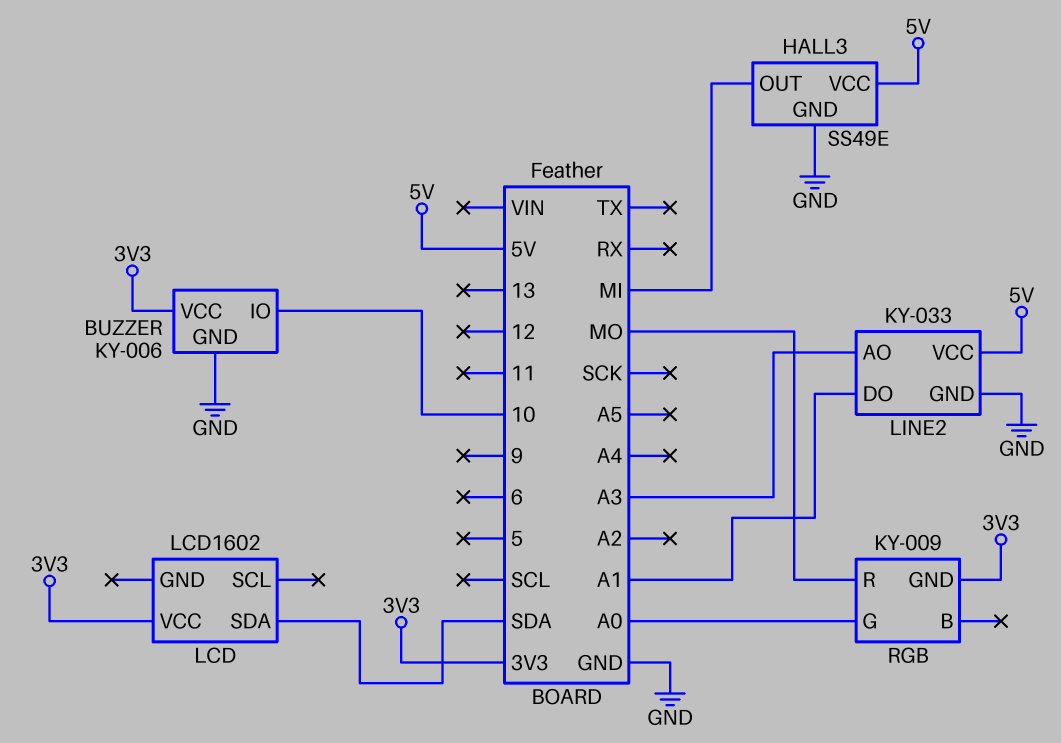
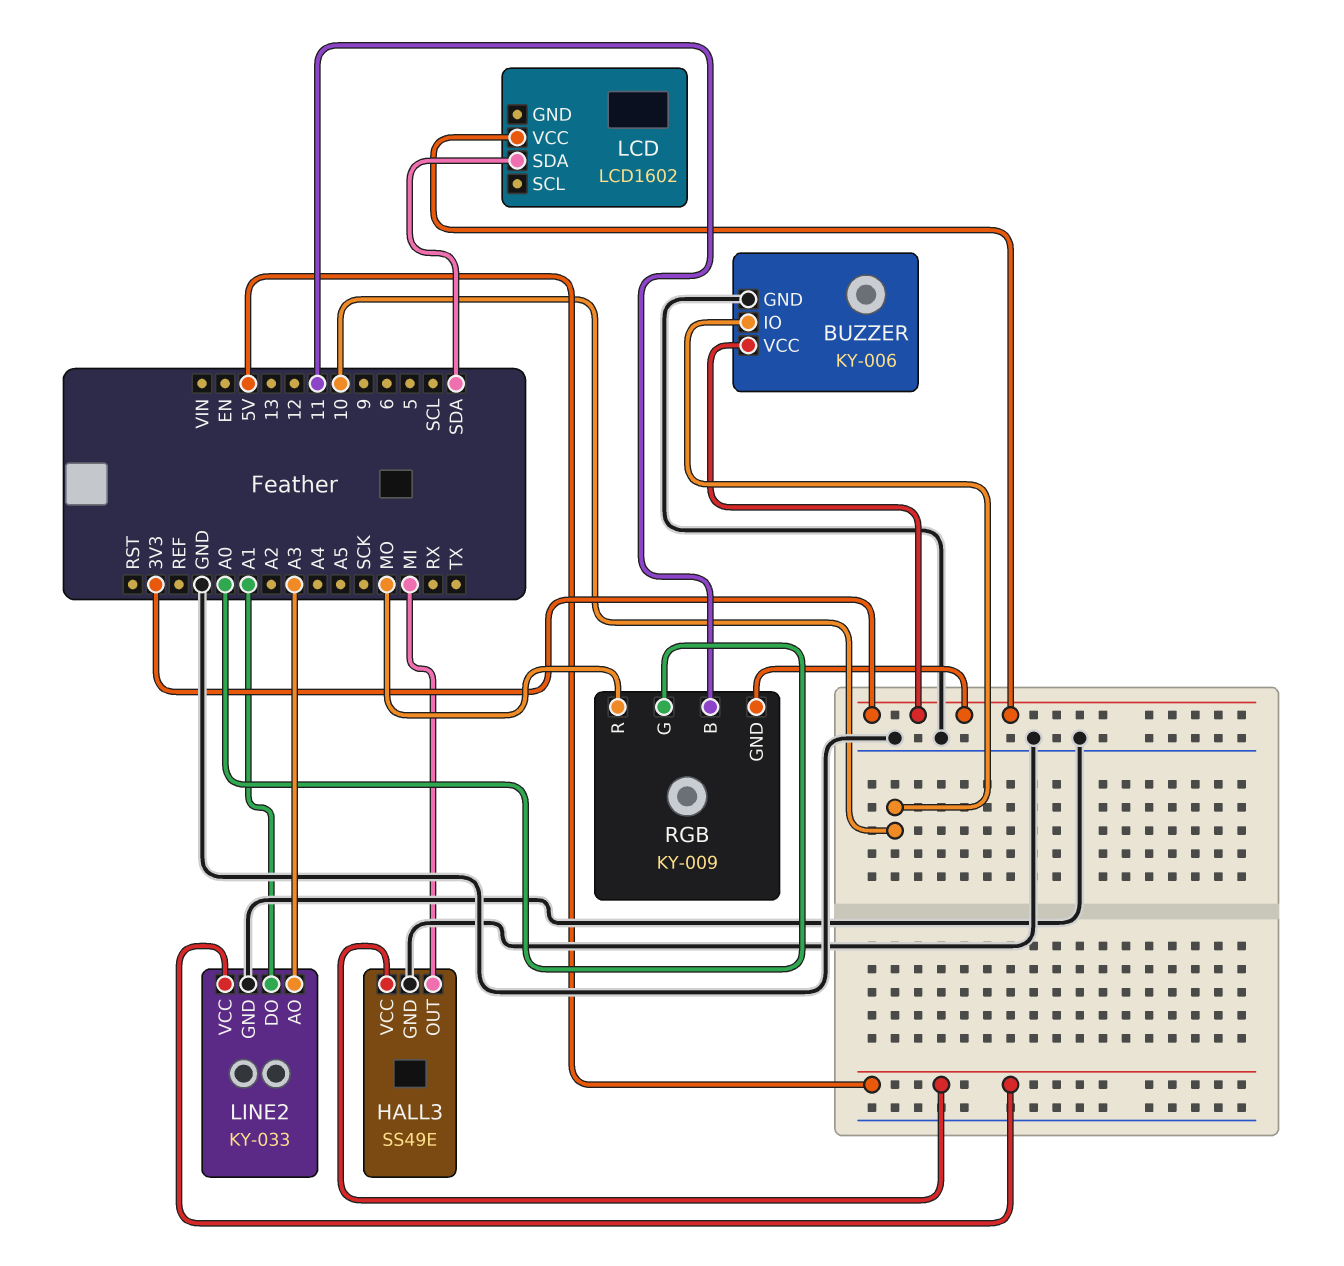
RGB pin B: none -> 11

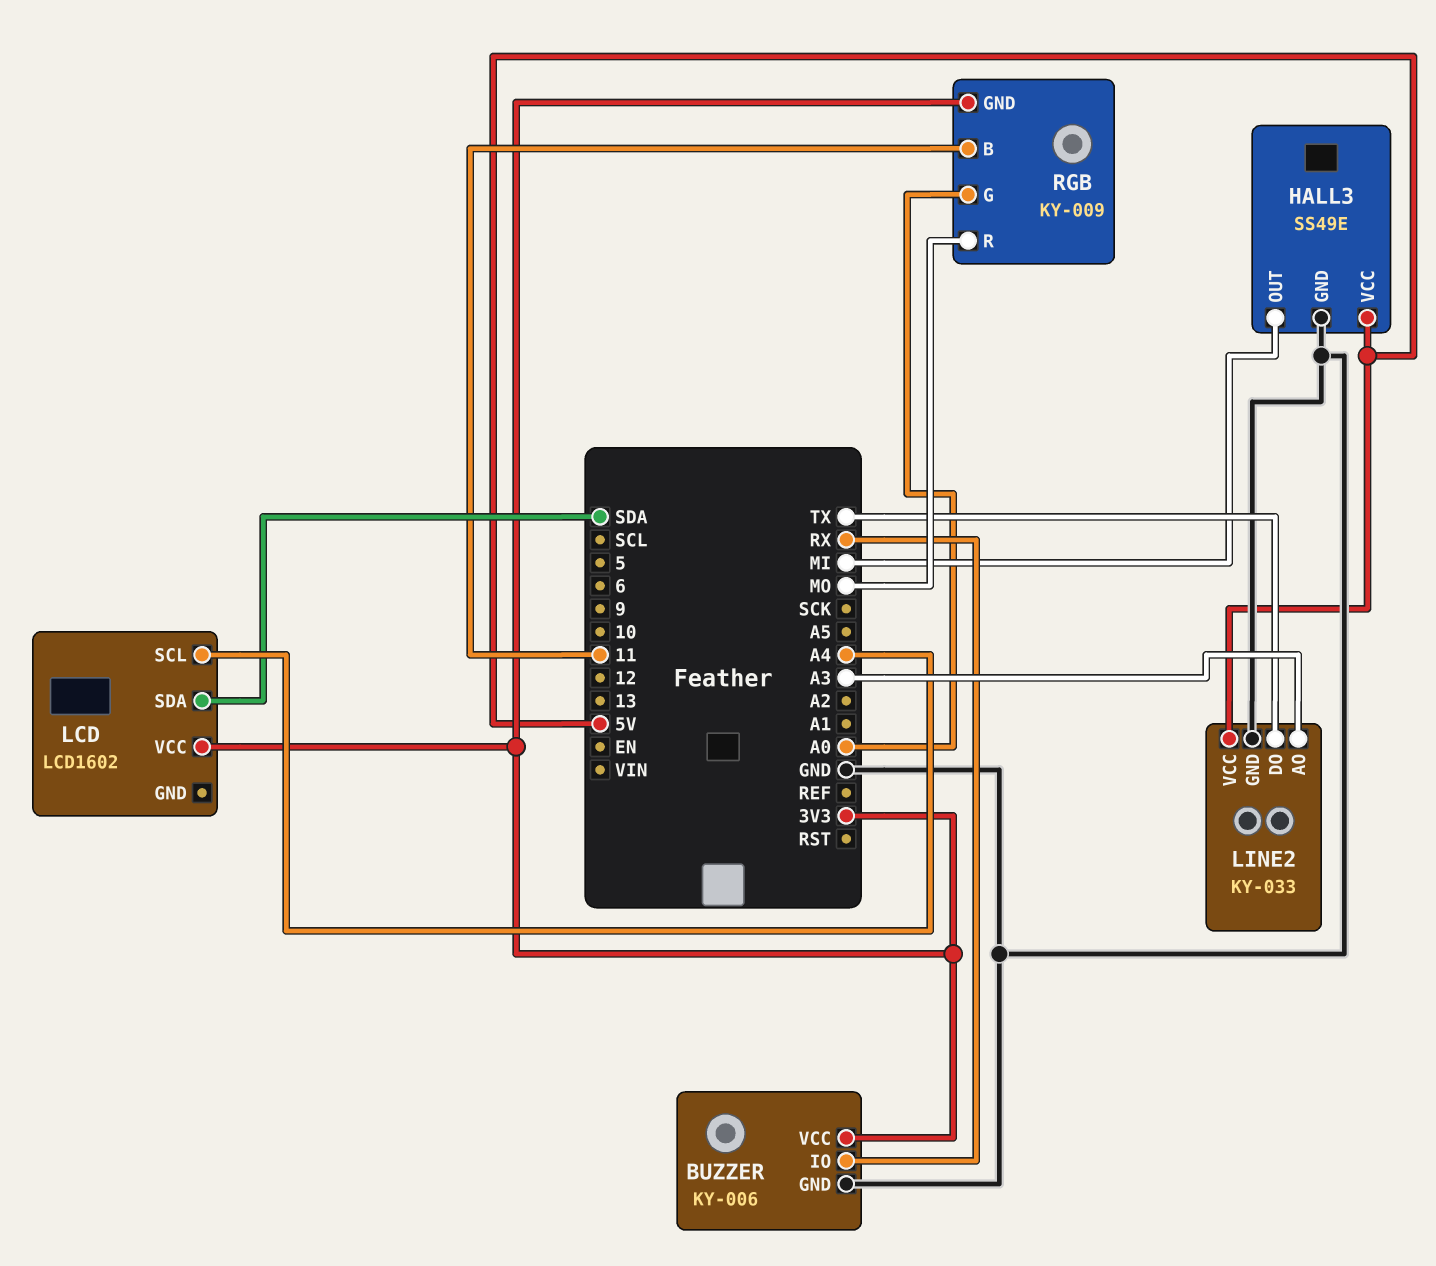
BUZZER pin IO: 10 -> RX
LCD pin SCL: none -> A4
LINE2 pin DO: A1 -> TX

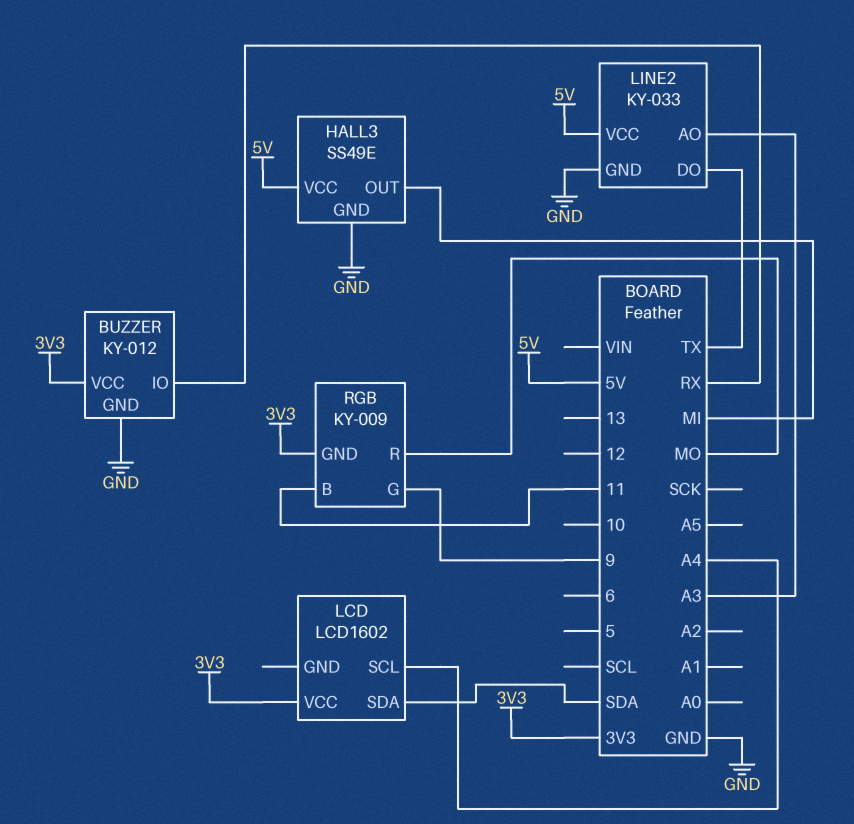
BUZZER: KY-006 -> KY-012
RGB pin G: A0 -> 9

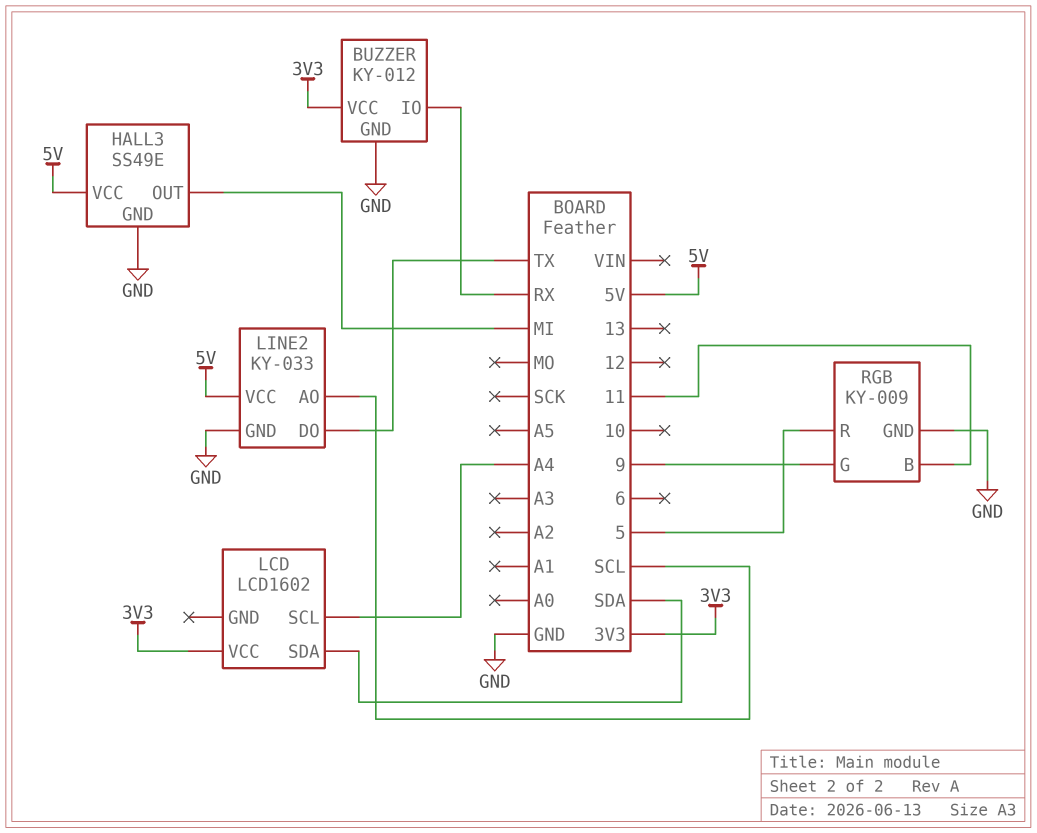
LINE2 pin AO: A3 -> SCL
RGB pin GND: 3V3 -> GND
RGB pin R: MO -> 5

